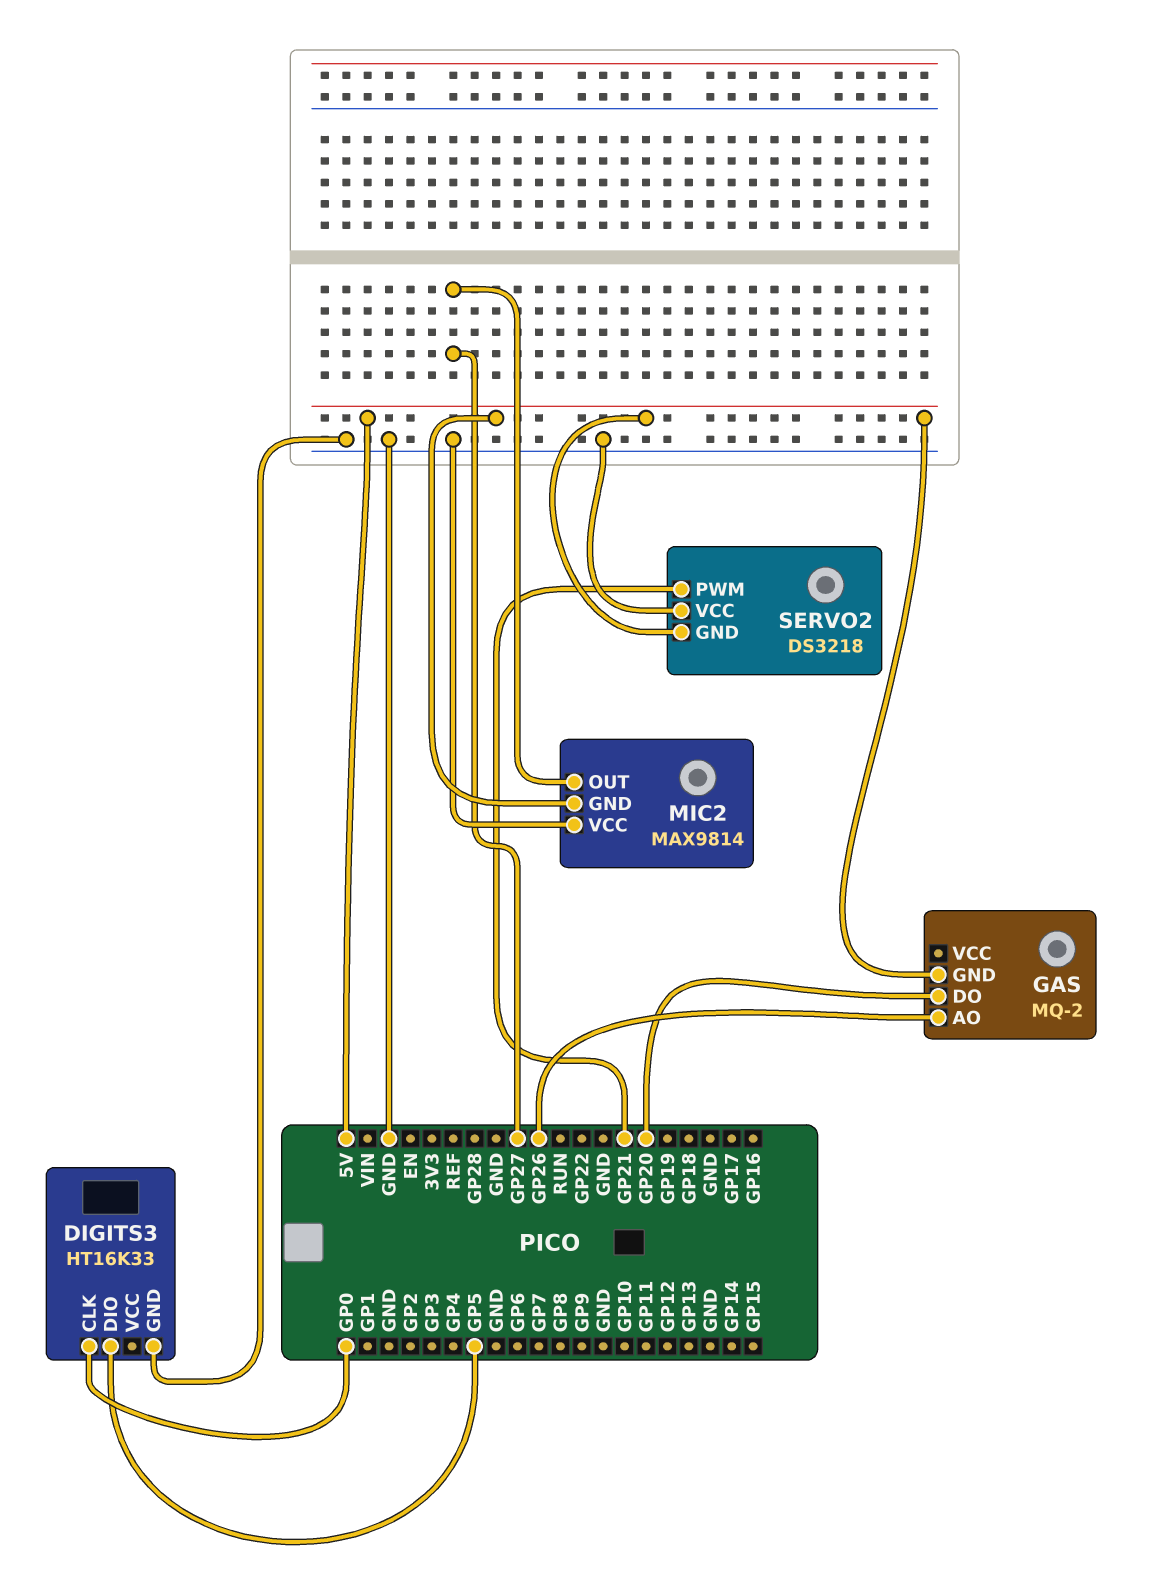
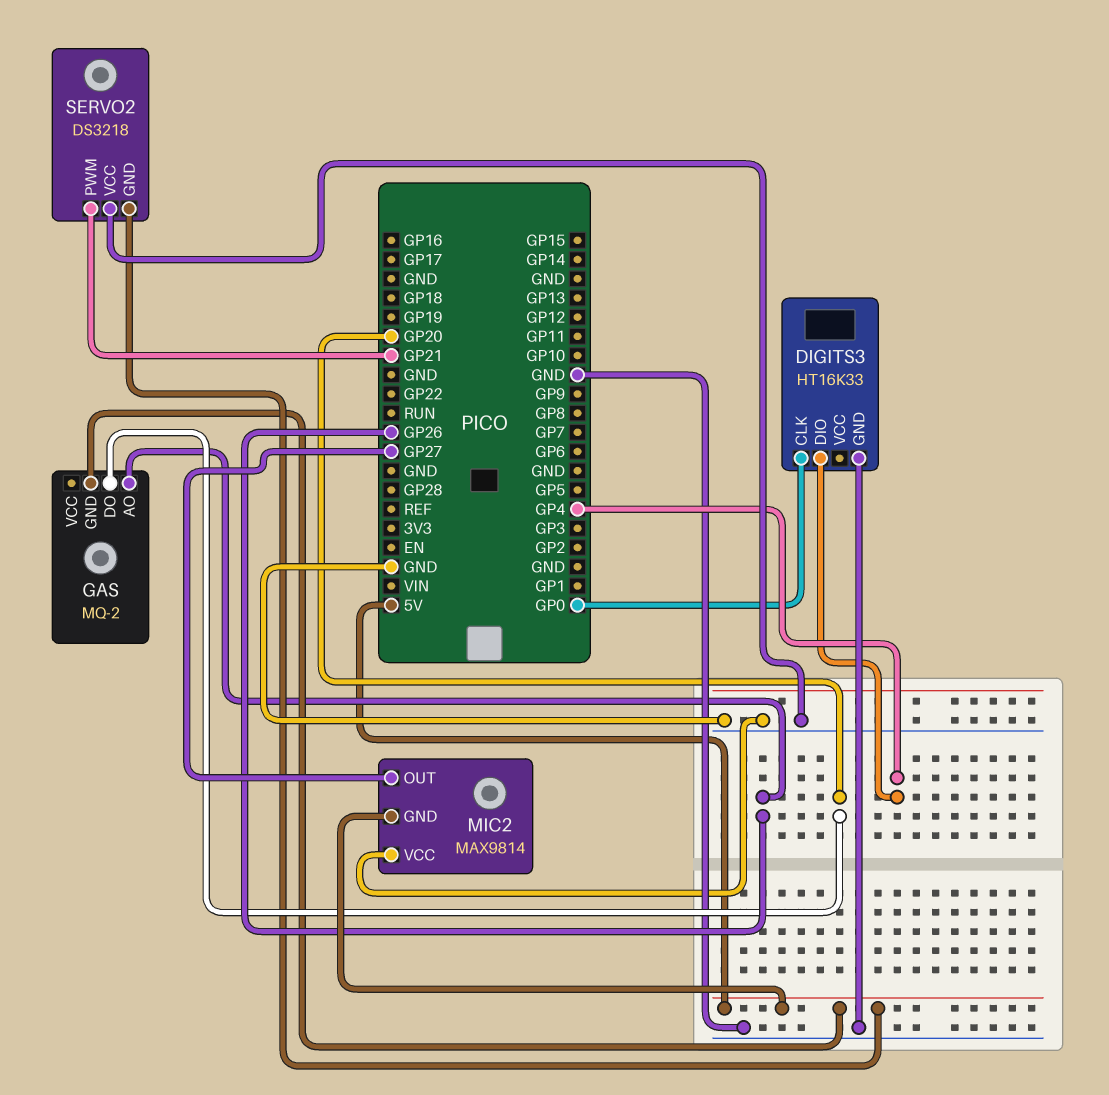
DIGITS3 pin DIO: GP5 -> GP4

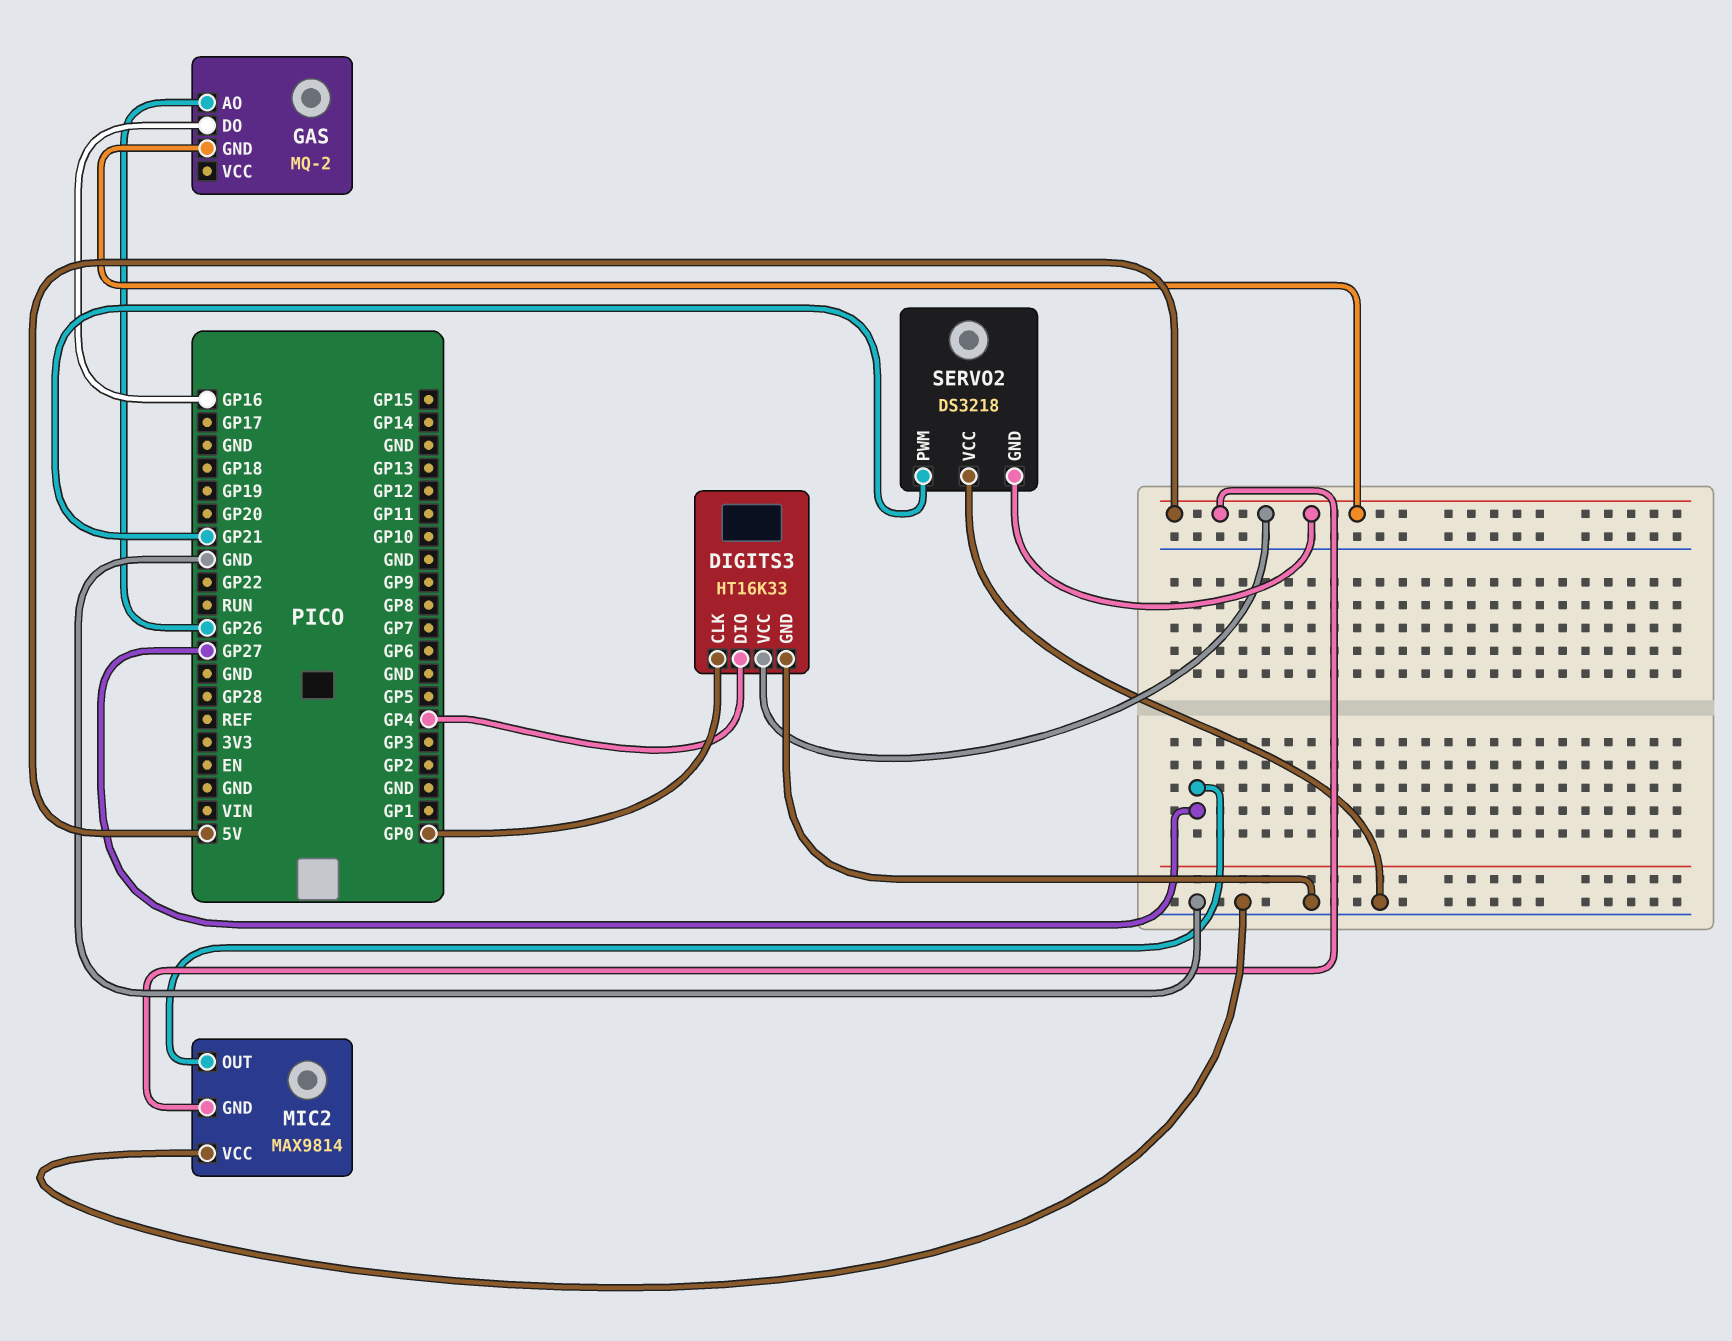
DIGITS3 pin VCC: none -> 5V
GAS pin DO: GP20 -> GP16

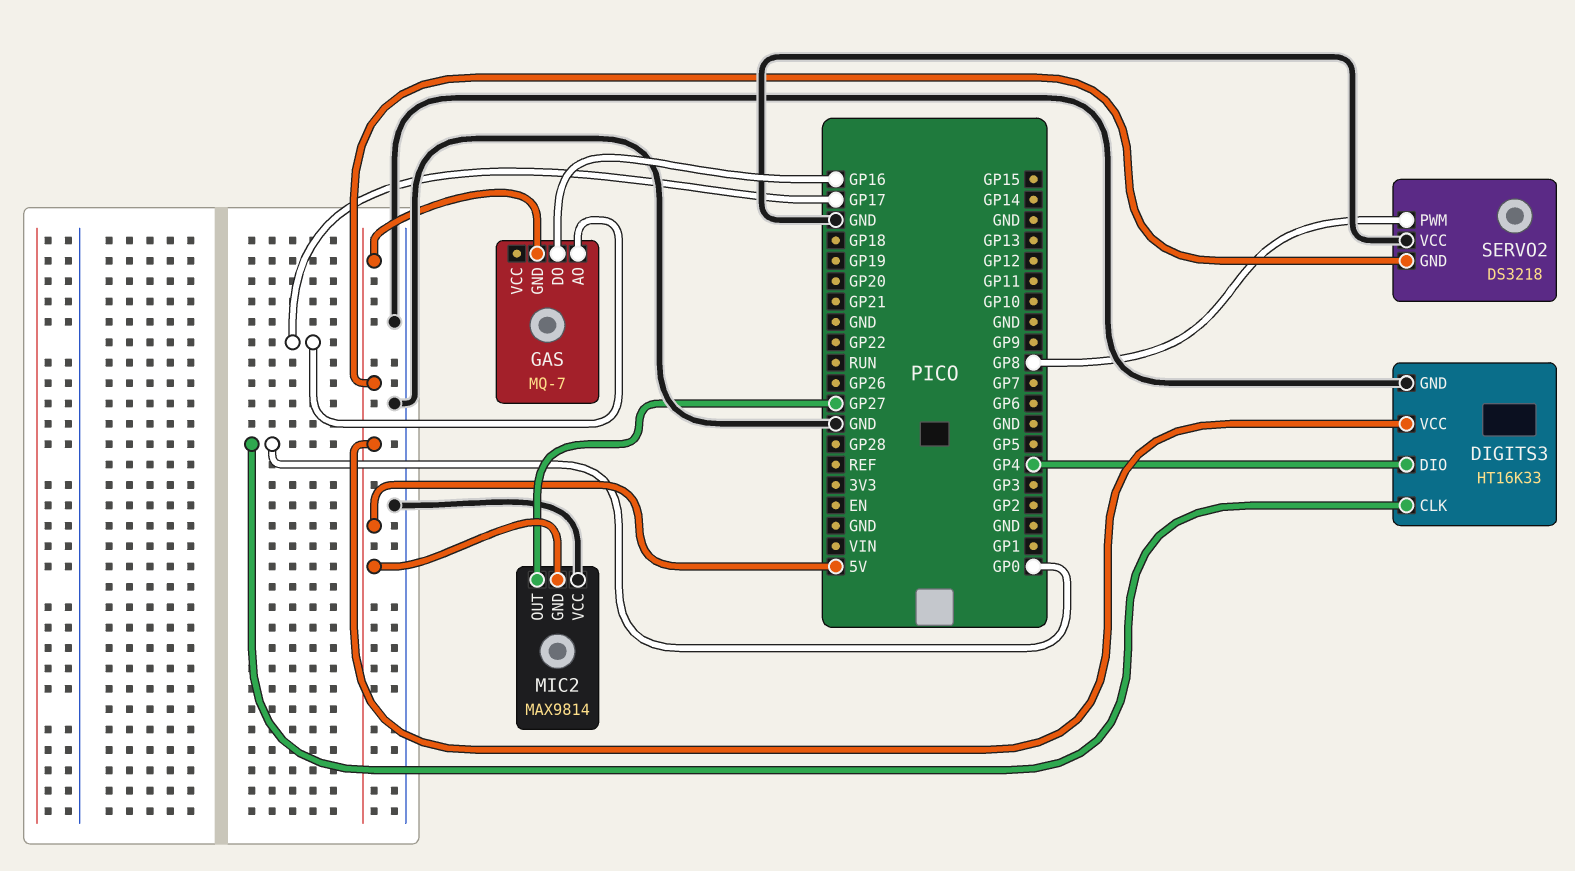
GAS: MQ-2 -> MQ-7
GAS pin AO: GP26 -> GP17
SERVO2 pin PWM: GP21 -> GP8

